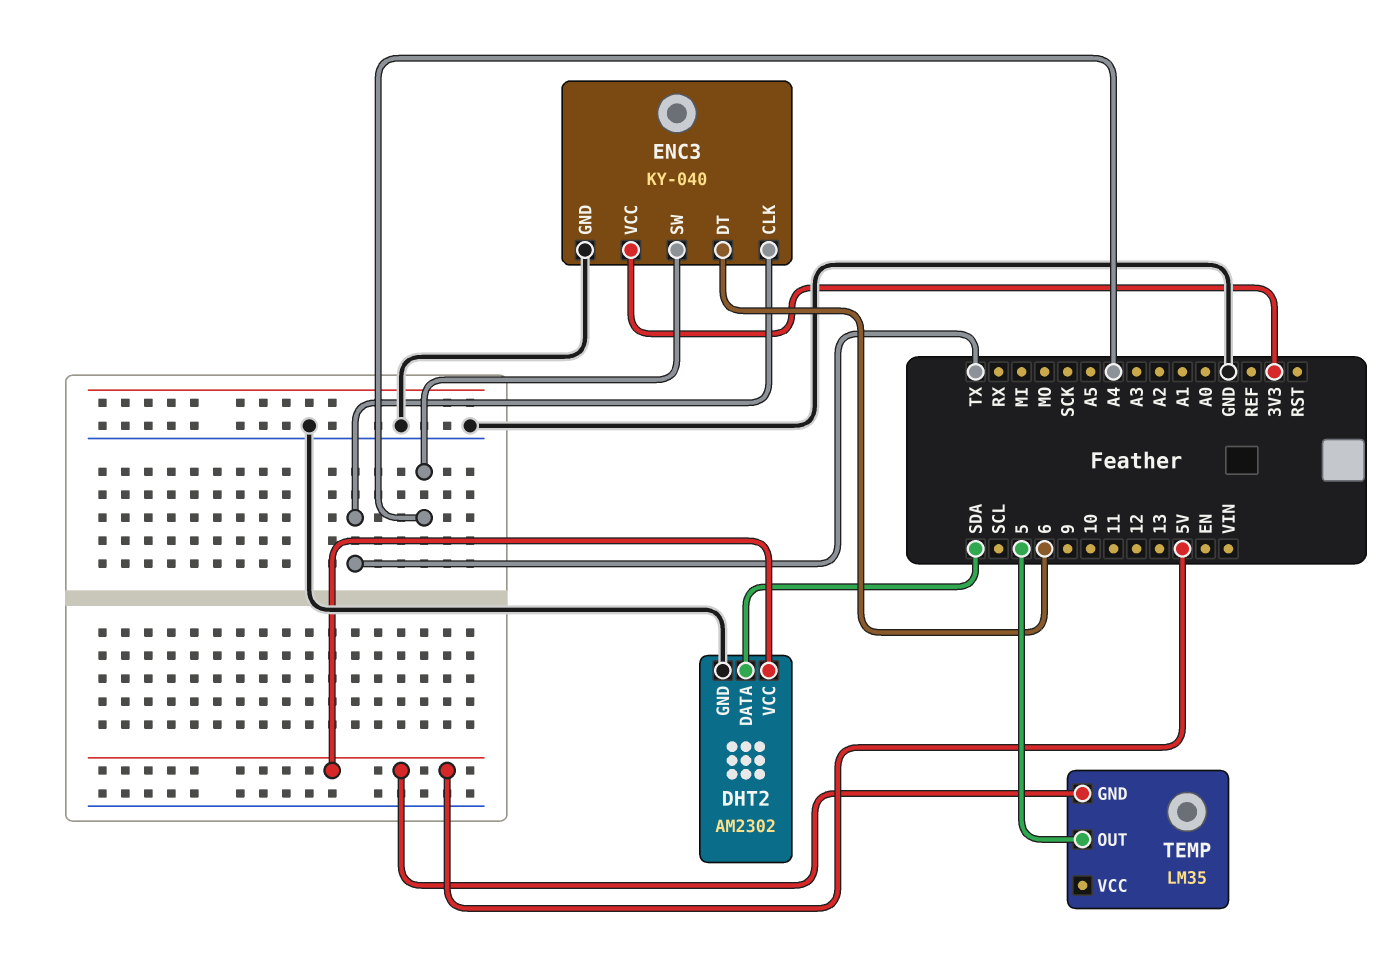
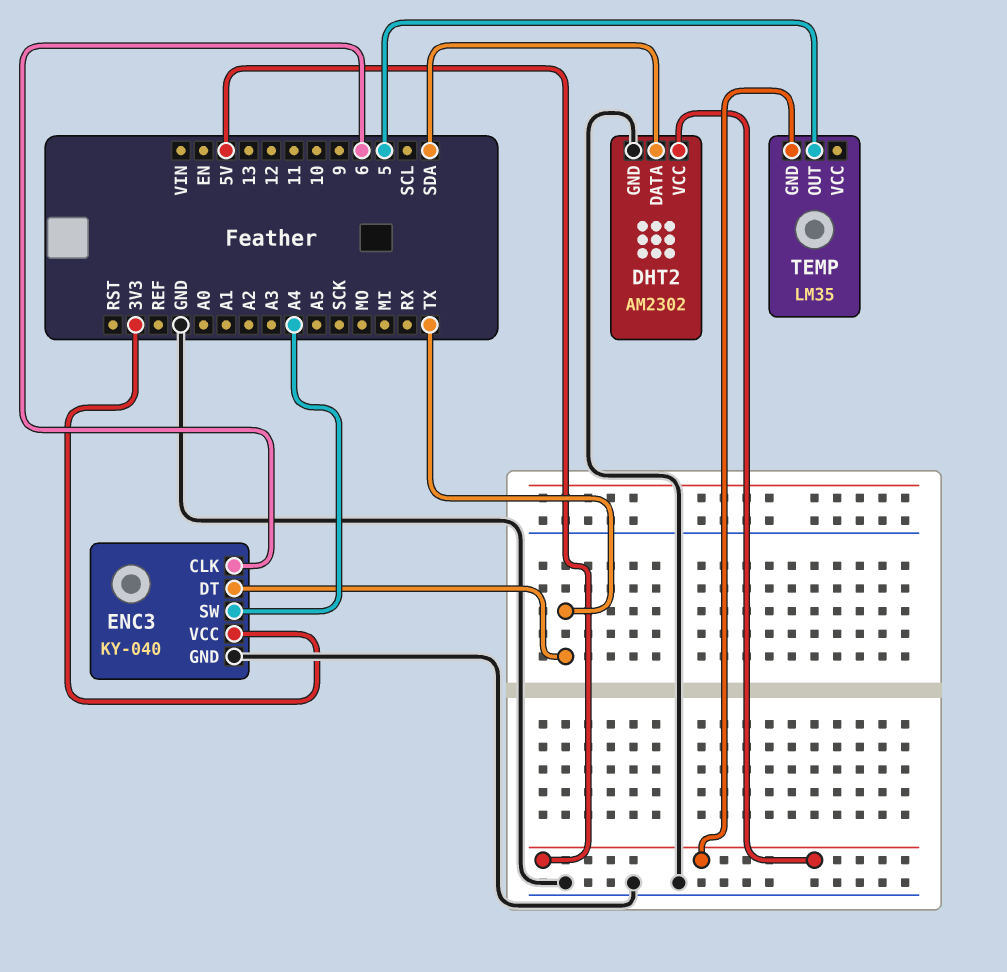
ENC3 pin CLK: TX -> 6
ENC3 pin DT: 6 -> TX

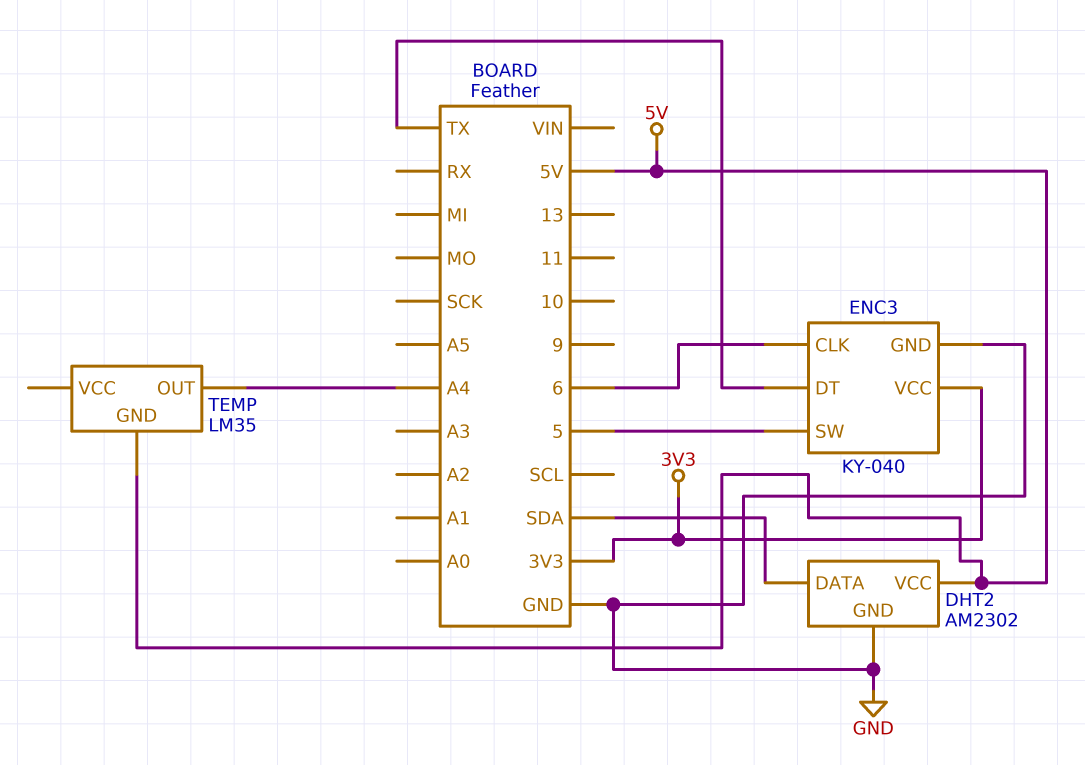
ENC3 pin SW: A4 -> 5
TEMP pin OUT: 5 -> A4

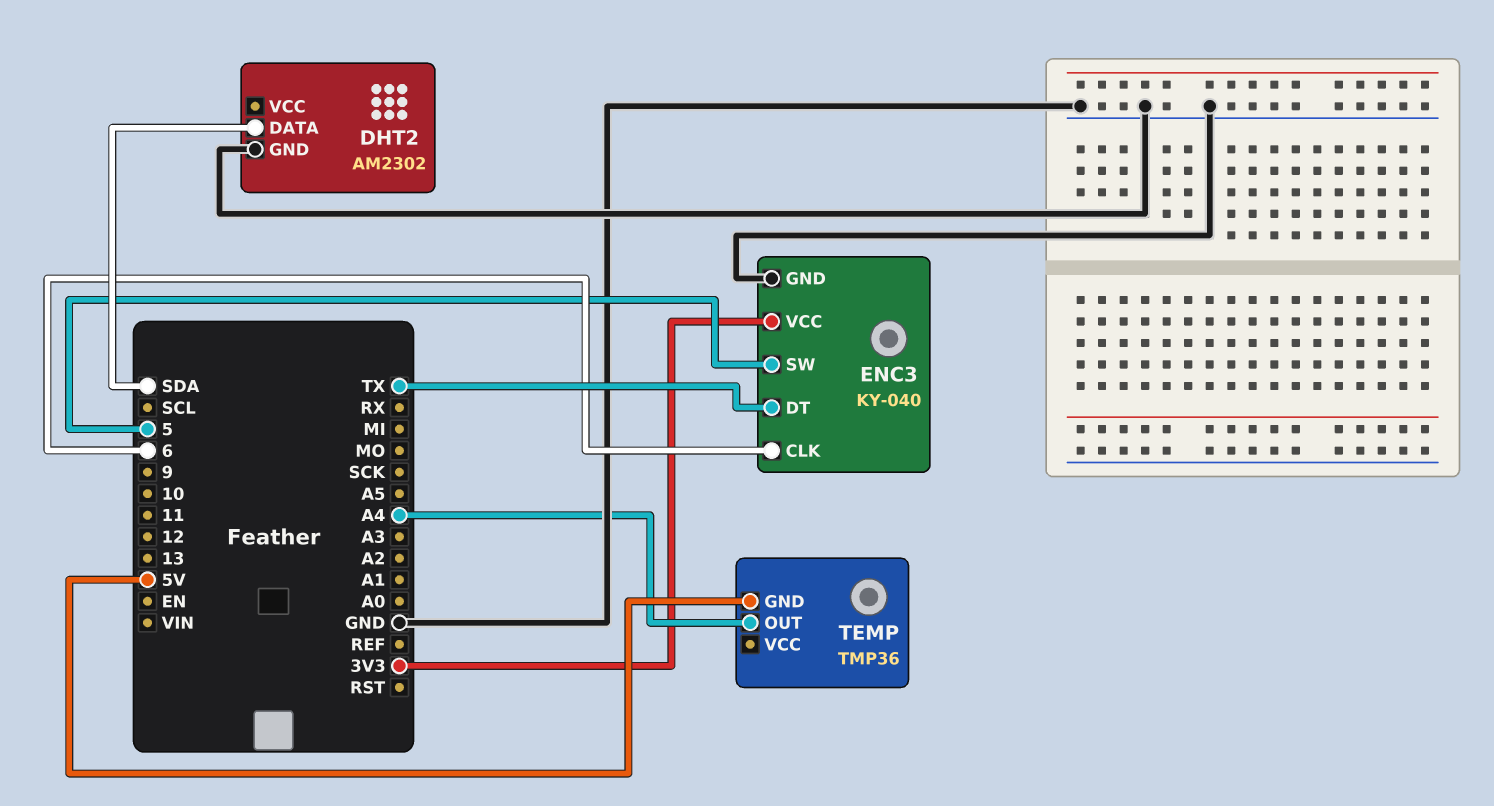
DHT2 pin VCC: 5V -> none
TEMP: LM35 -> TMP36

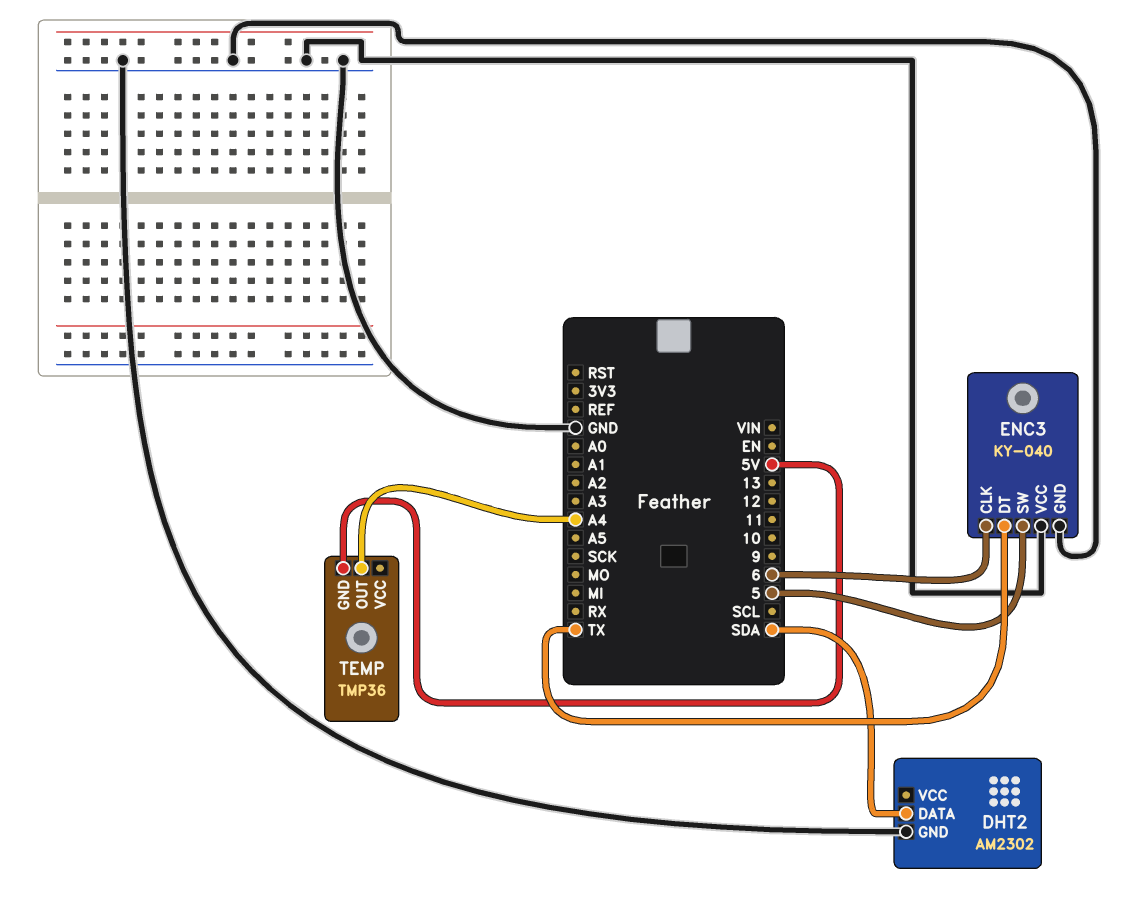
ENC3 pin VCC: 3V3 -> GND

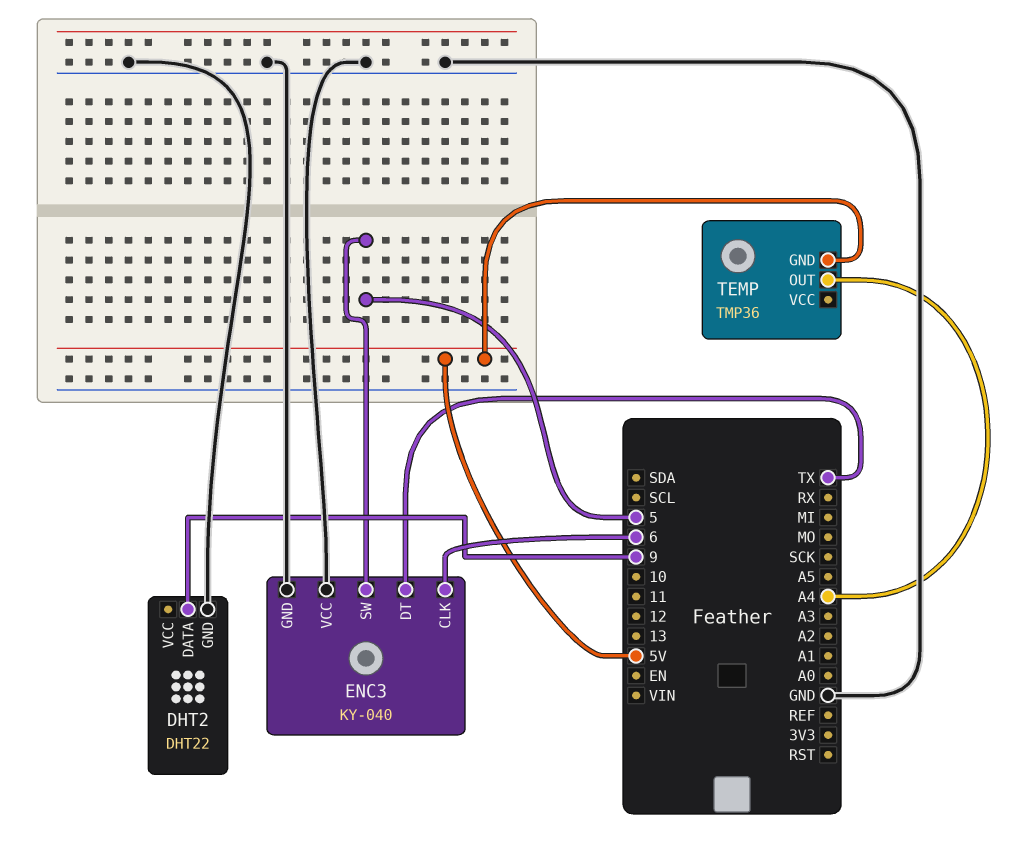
DHT2: AM2302 -> DHT22
DHT2 pin DATA: SDA -> 9

